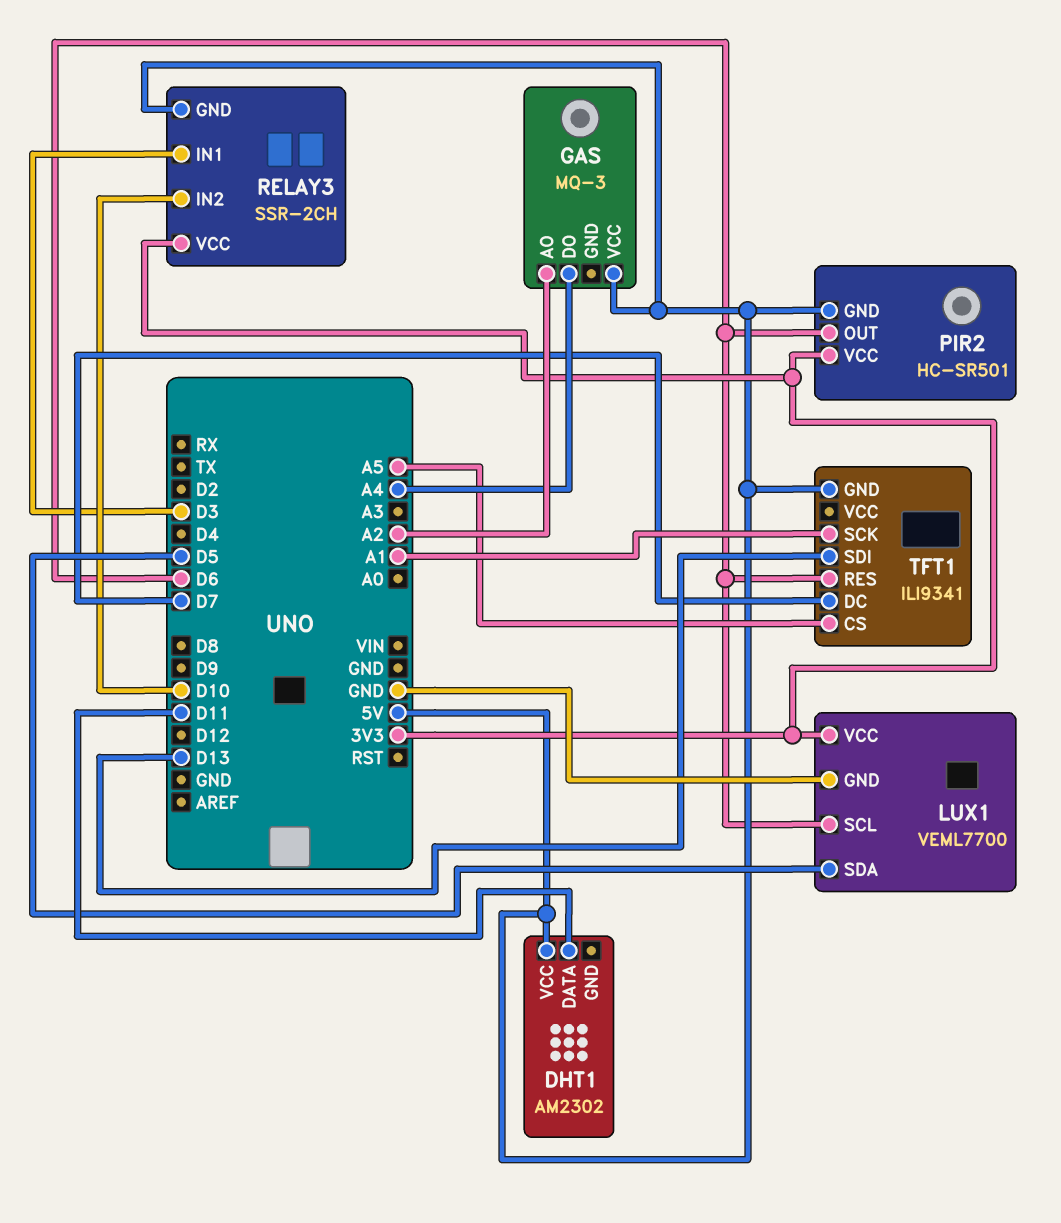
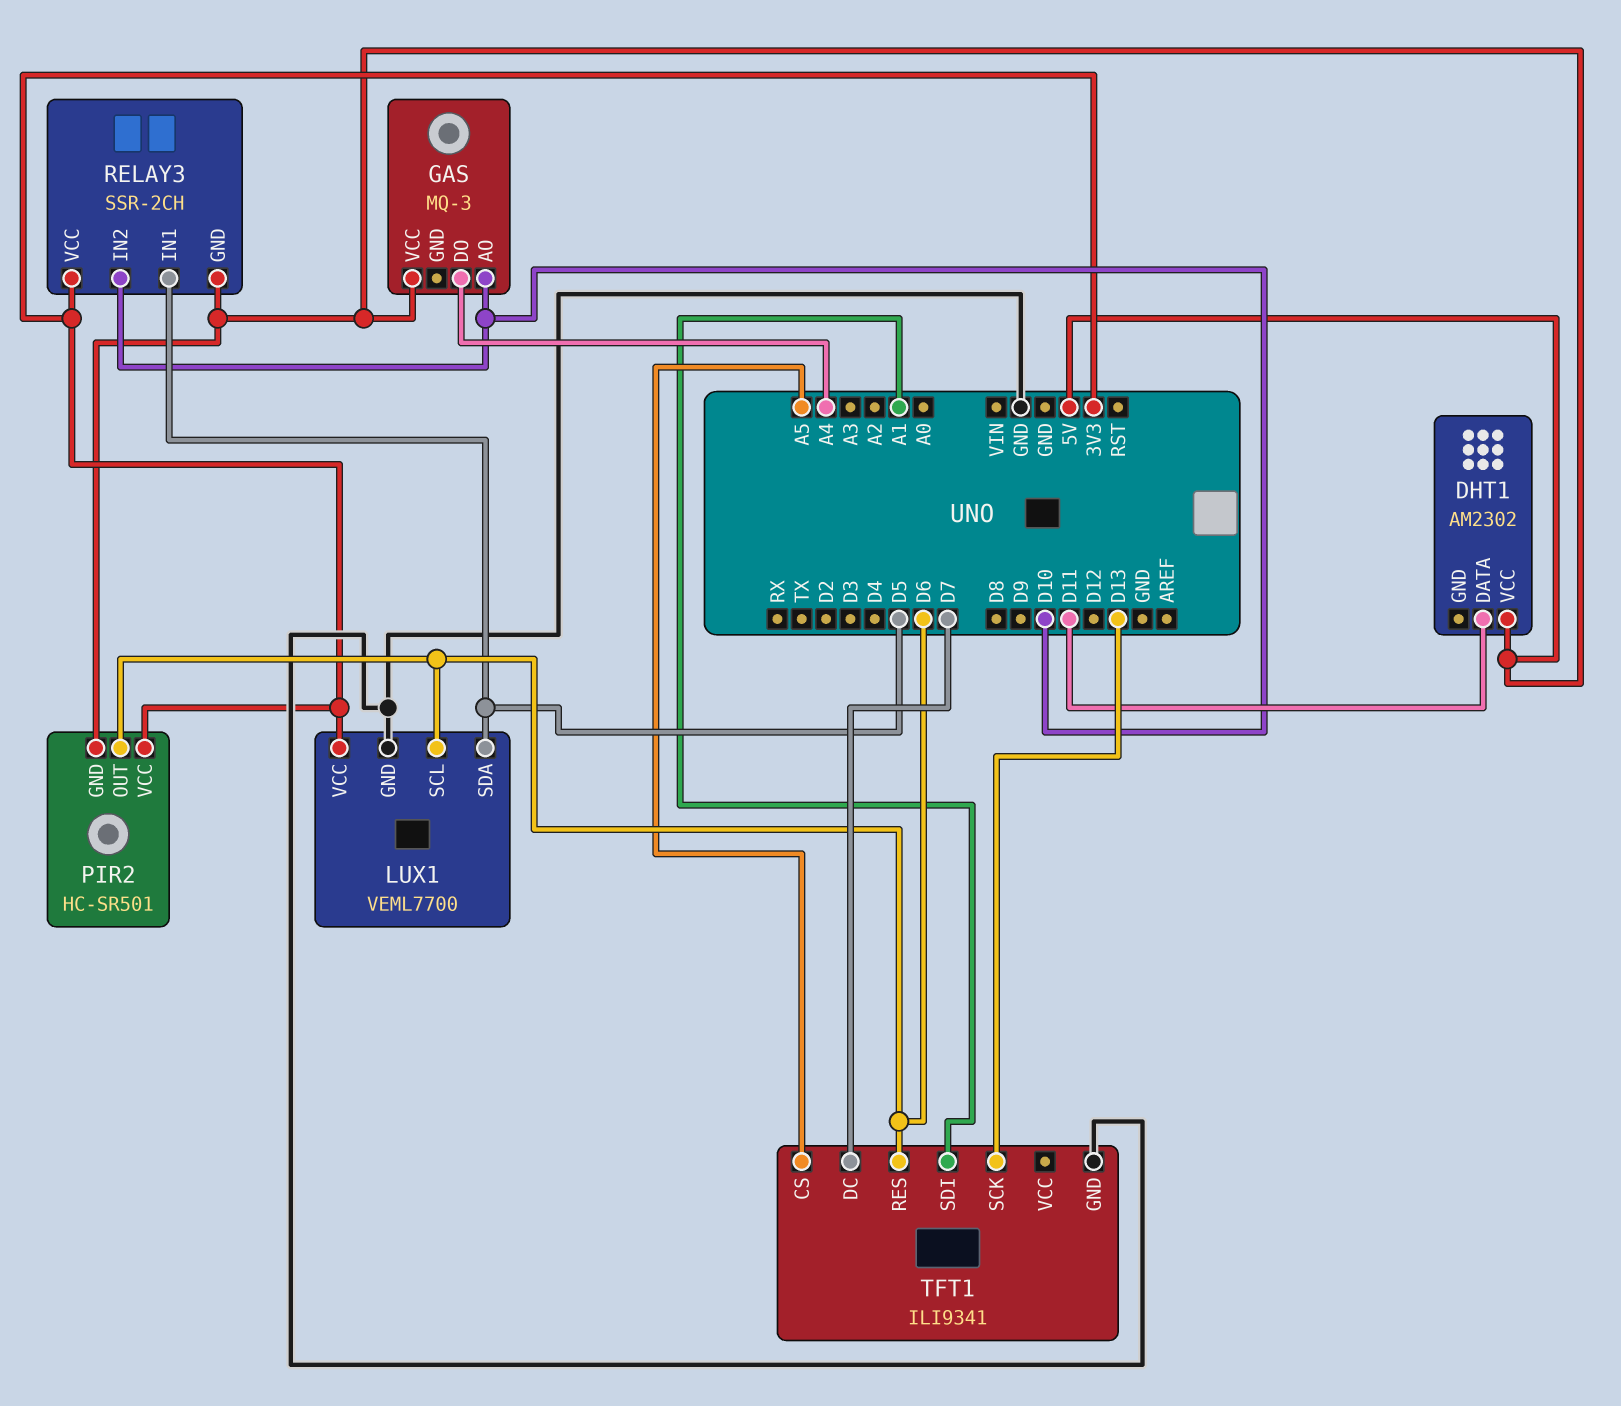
GAS pin AO: A2 -> D10
RELAY3 pin IN1: D3 -> D5
TFT1 pin GND: 5V -> GND
TFT1 pin SCK: A1 -> D13
TFT1 pin SDI: D13 -> A1

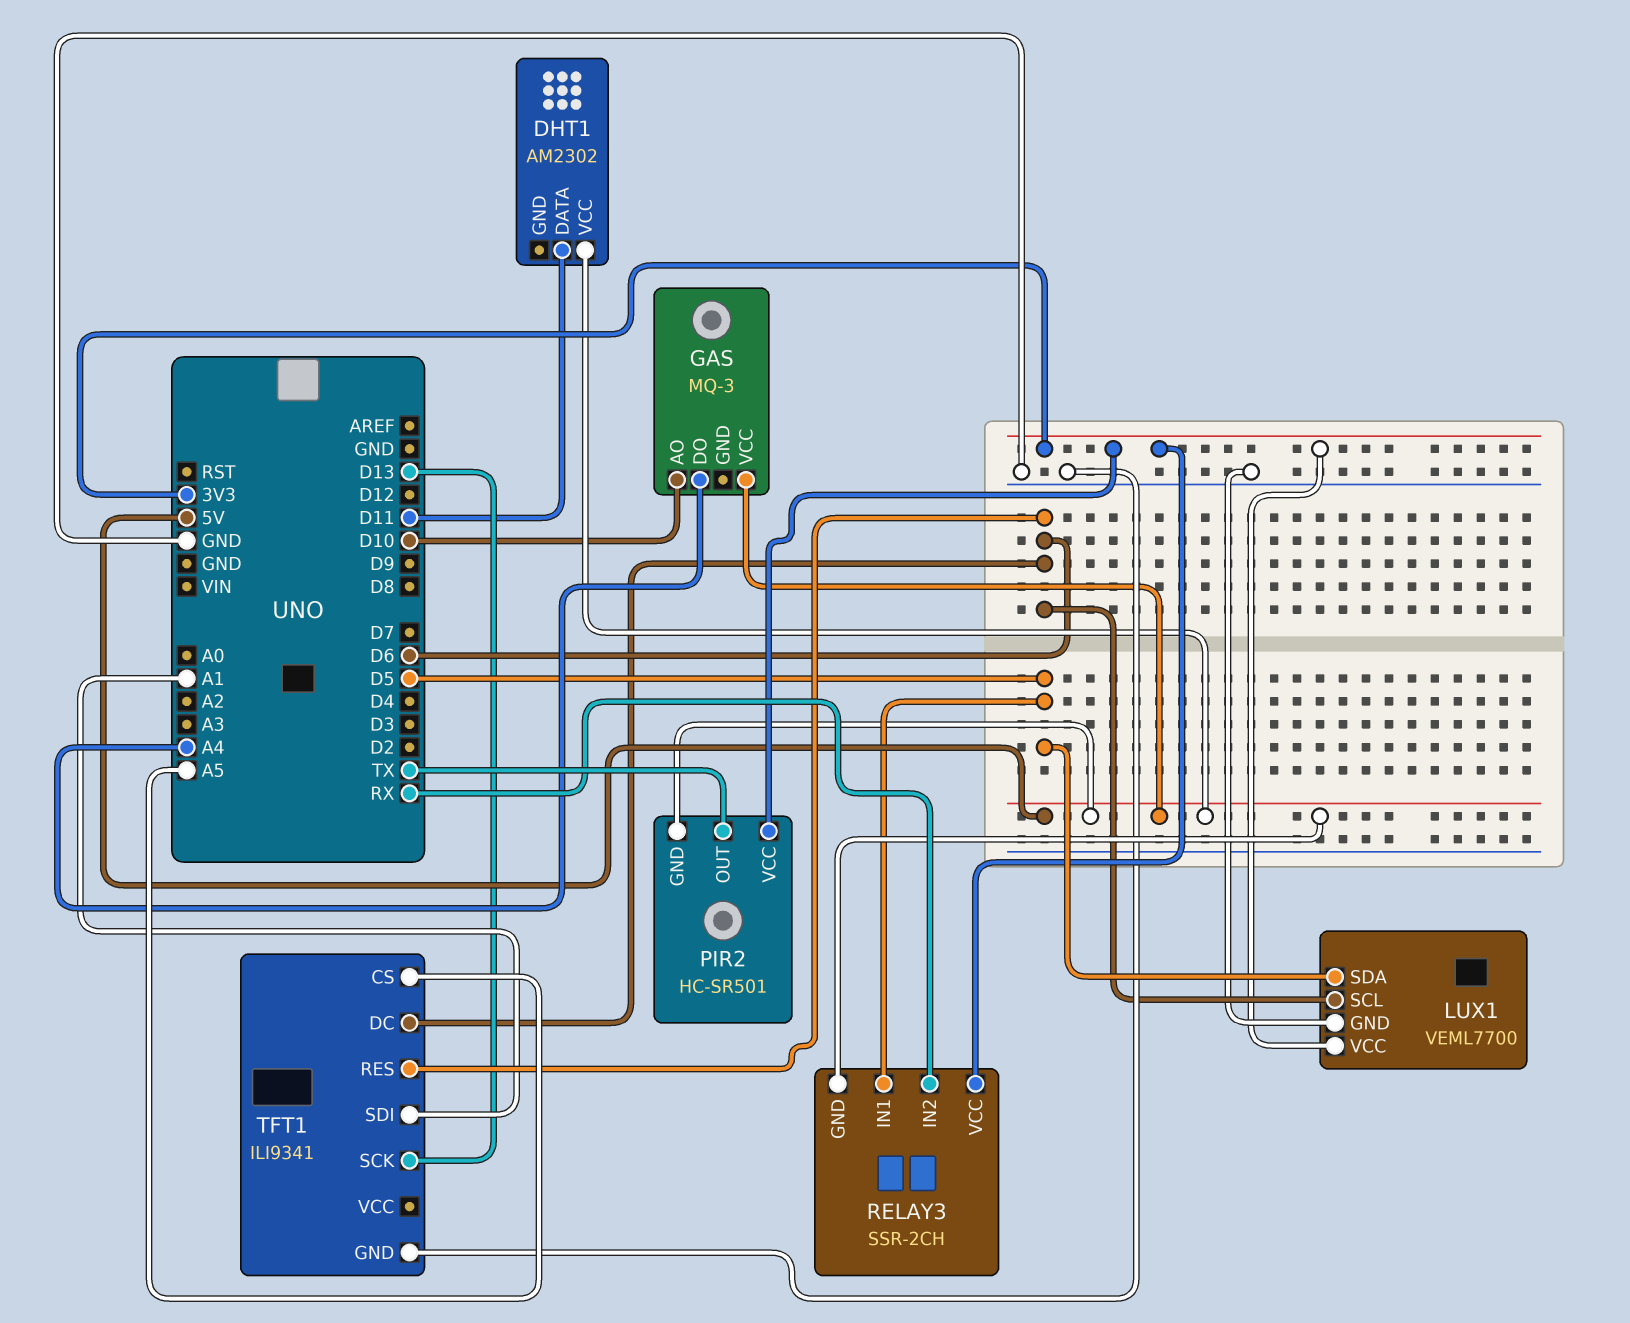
PIR2 pin OUT: D6 -> TX
RELAY3 pin IN2: D10 -> RX
TFT1 pin DC: D7 -> D6

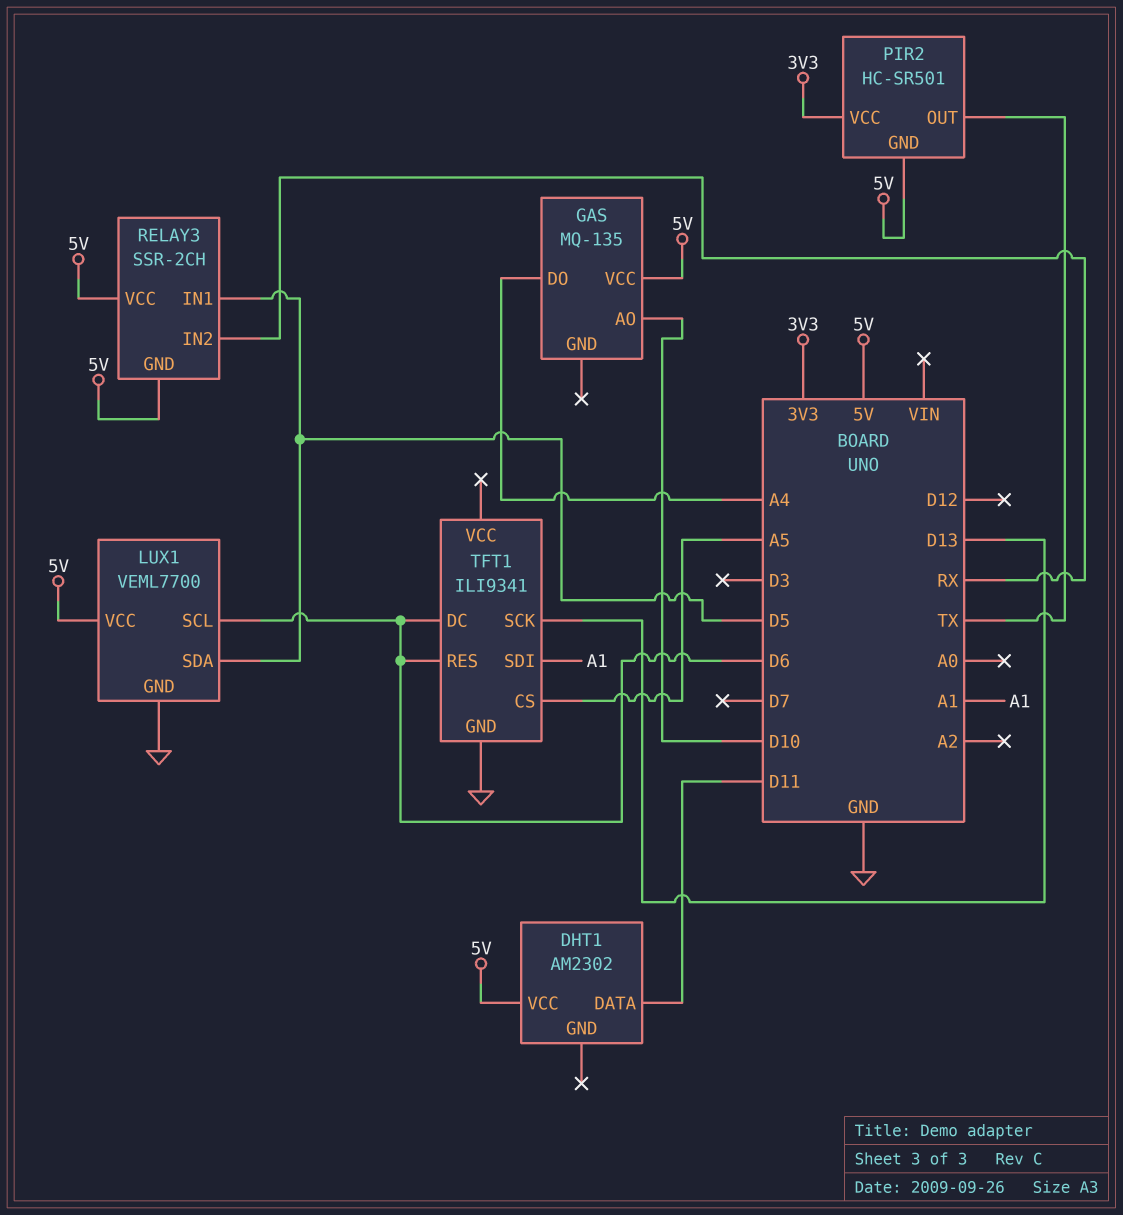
GAS: MQ-3 -> MQ-135
LUX1 pin VCC: 3V3 -> 5V
RELAY3 pin VCC: 3V3 -> 5V

